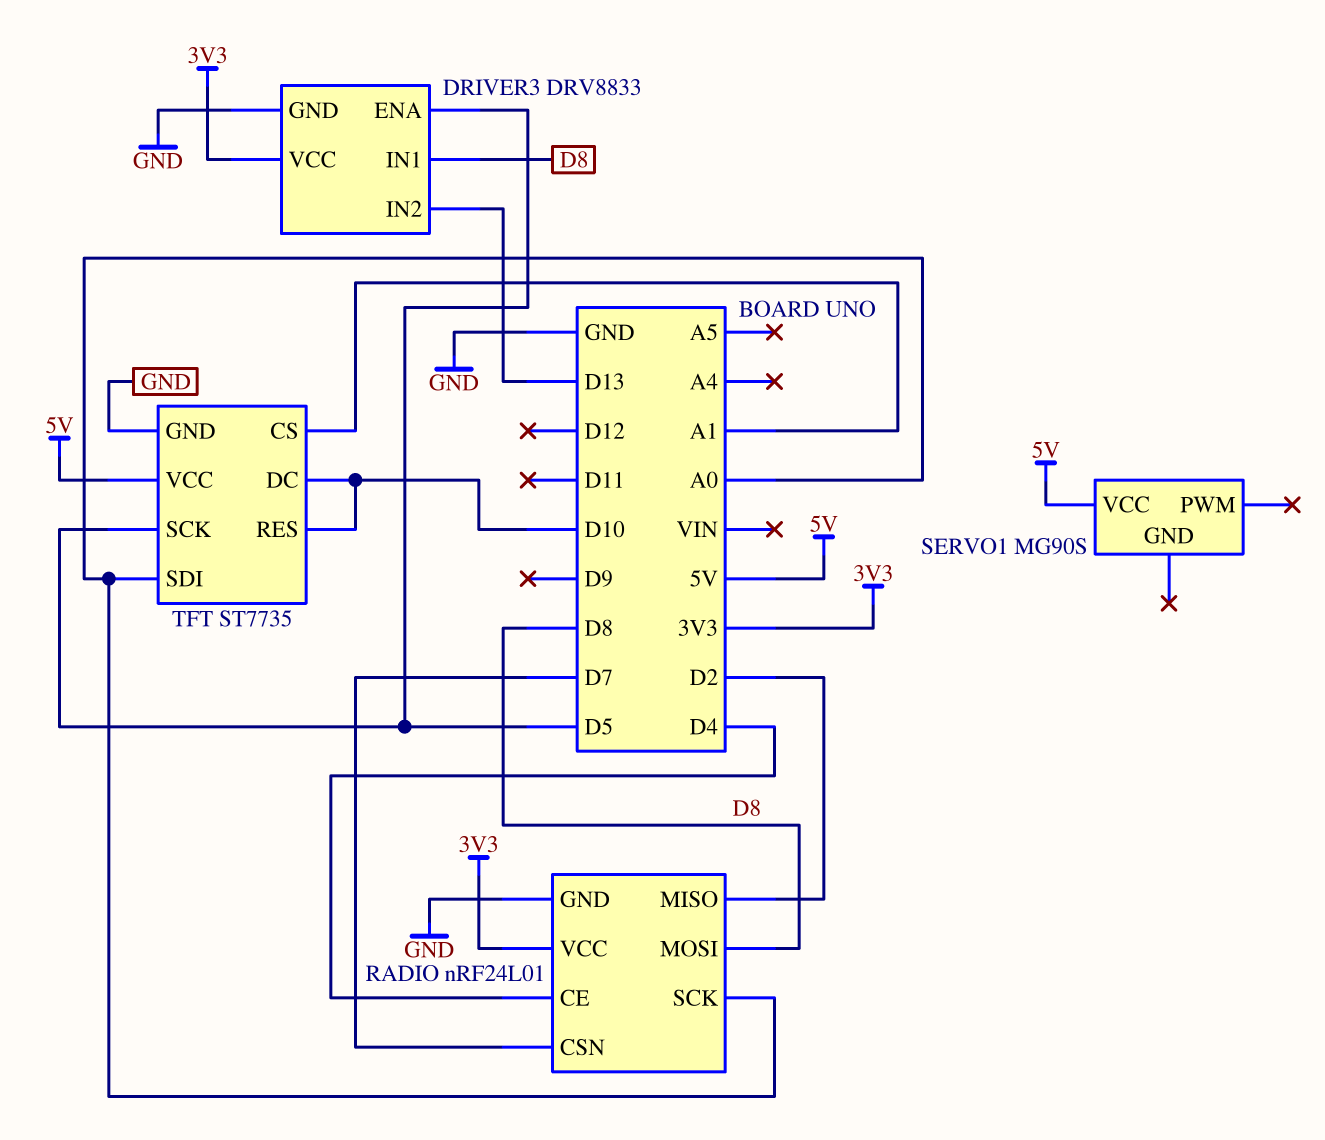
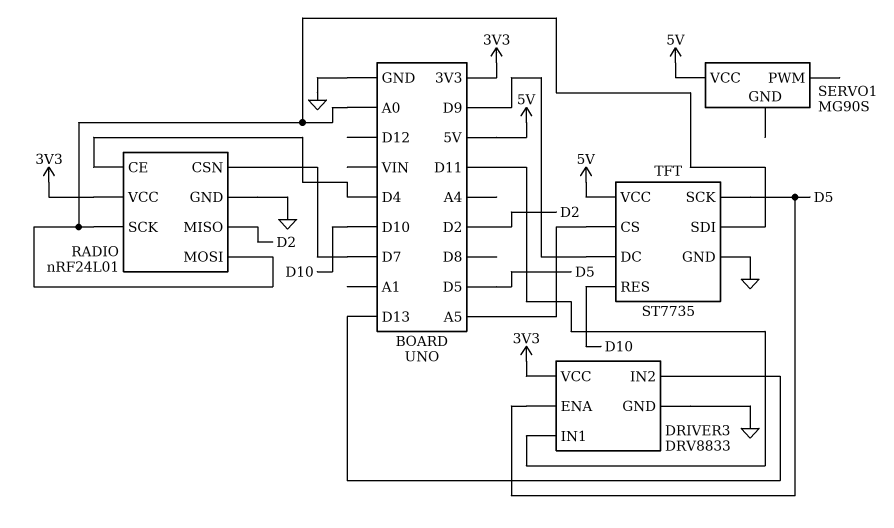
DRIVER3 pin IN1: D8 -> D11
RADIO pin MOSI: D8 -> A0
TFT pin CS: A1 -> A5
TFT pin DC: D10 -> D9

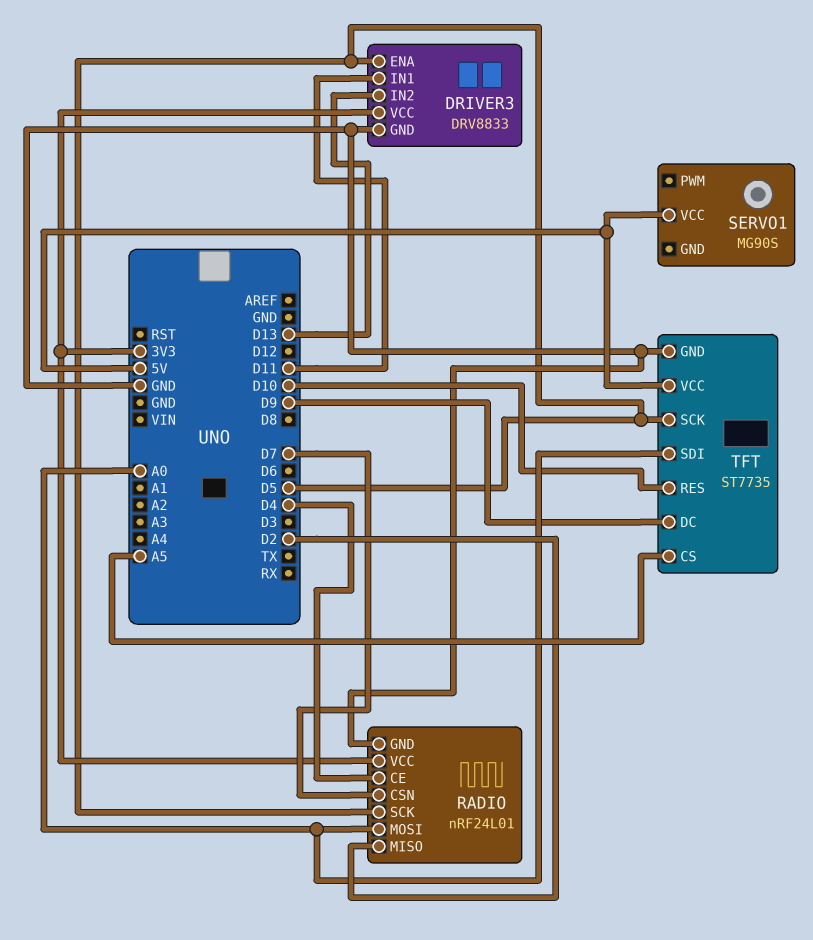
RADIO pin SCK: A0 -> D5

